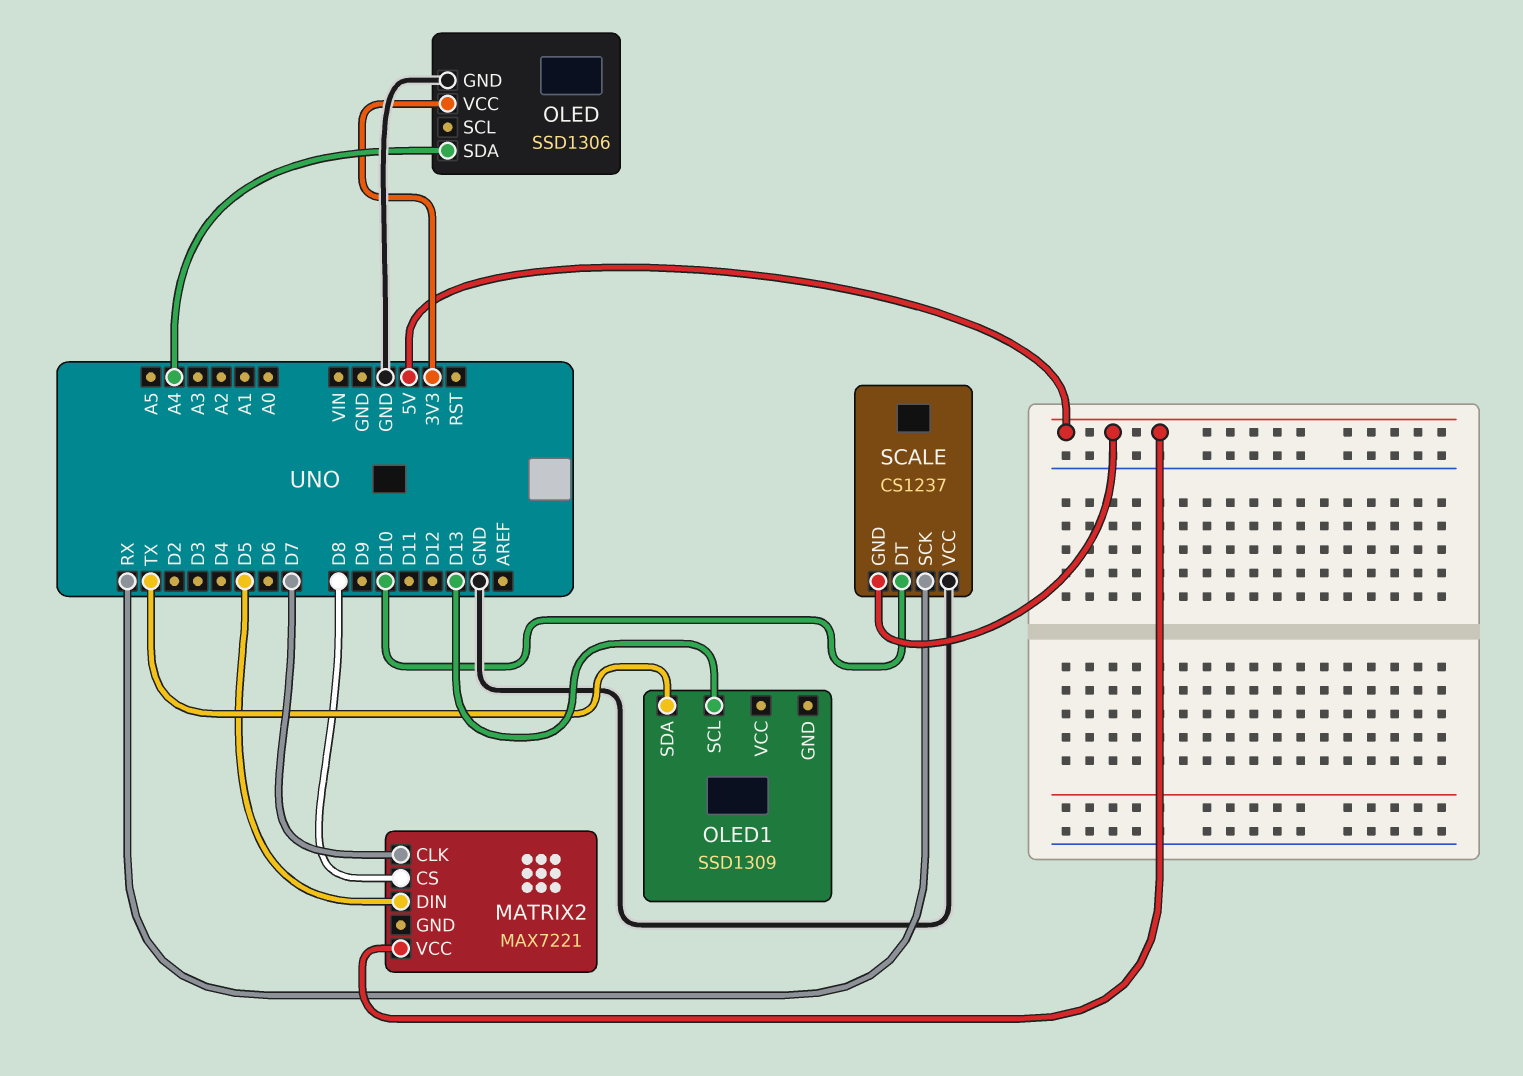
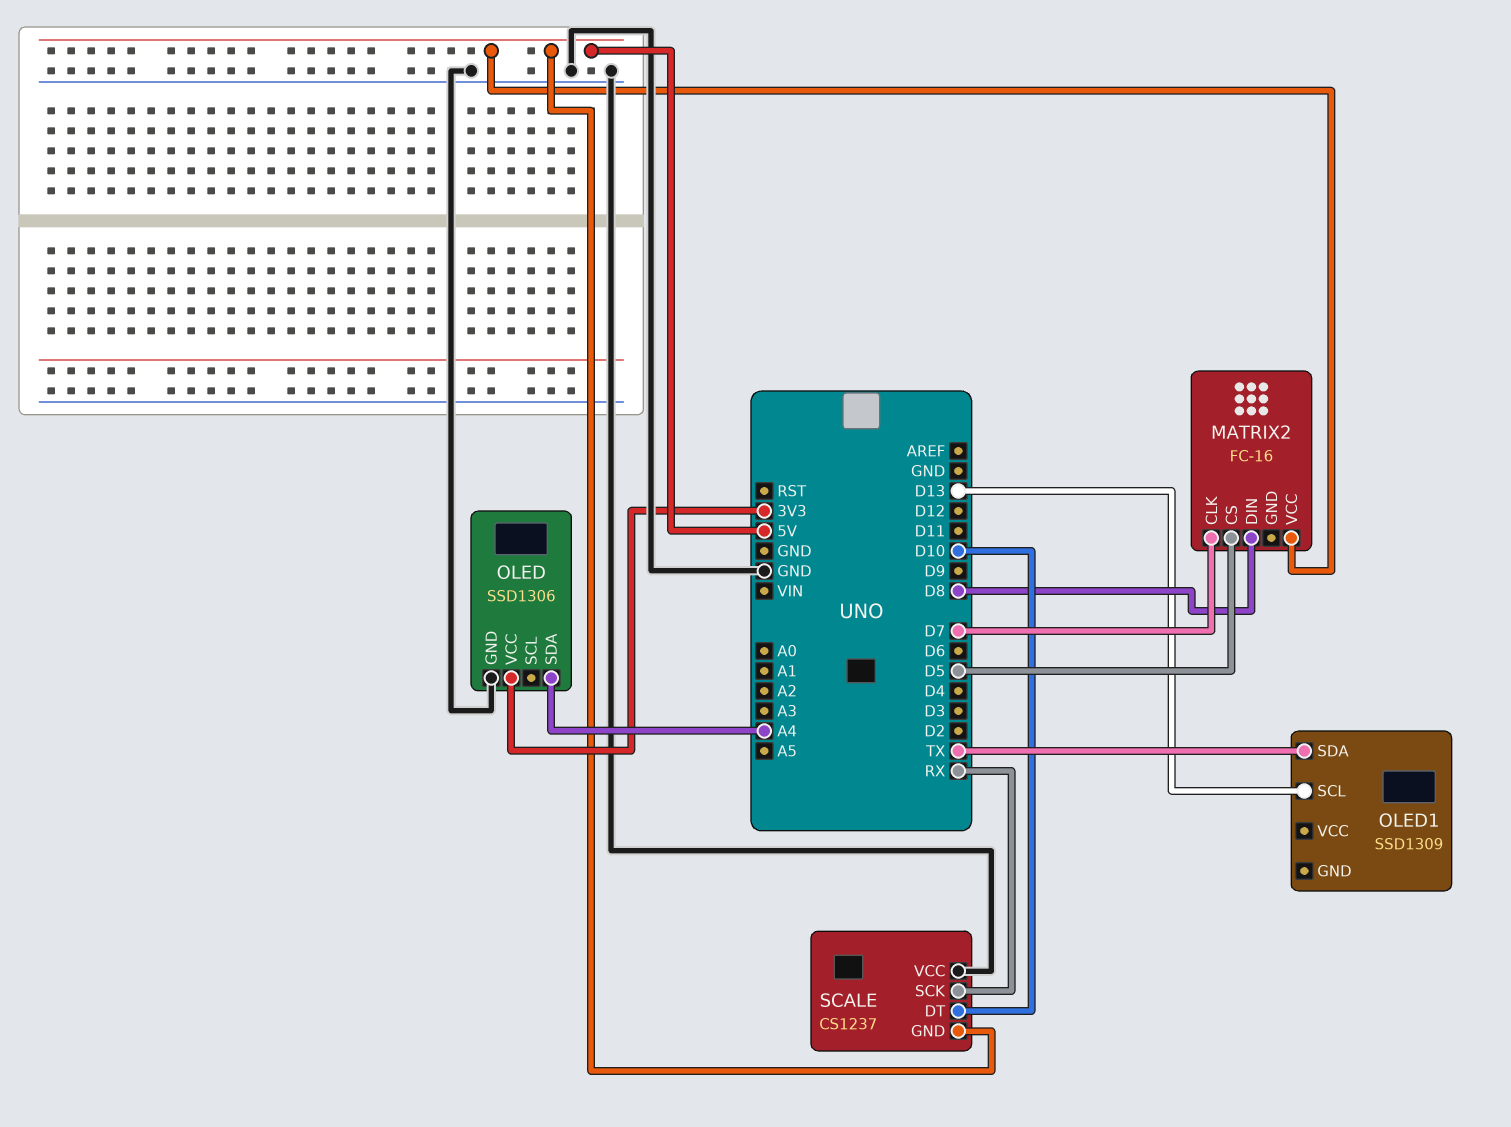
MATRIX2: MAX7221 -> FC-16
MATRIX2 pin CS: D8 -> D5
MATRIX2 pin DIN: D5 -> D8

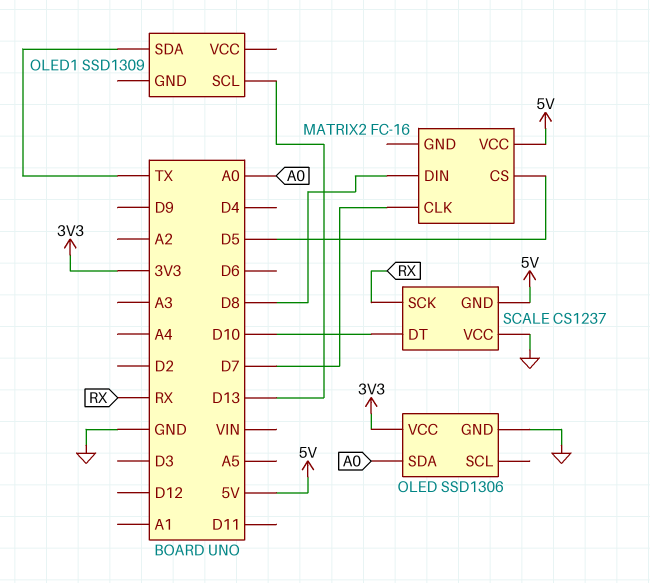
OLED pin SDA: A4 -> A0

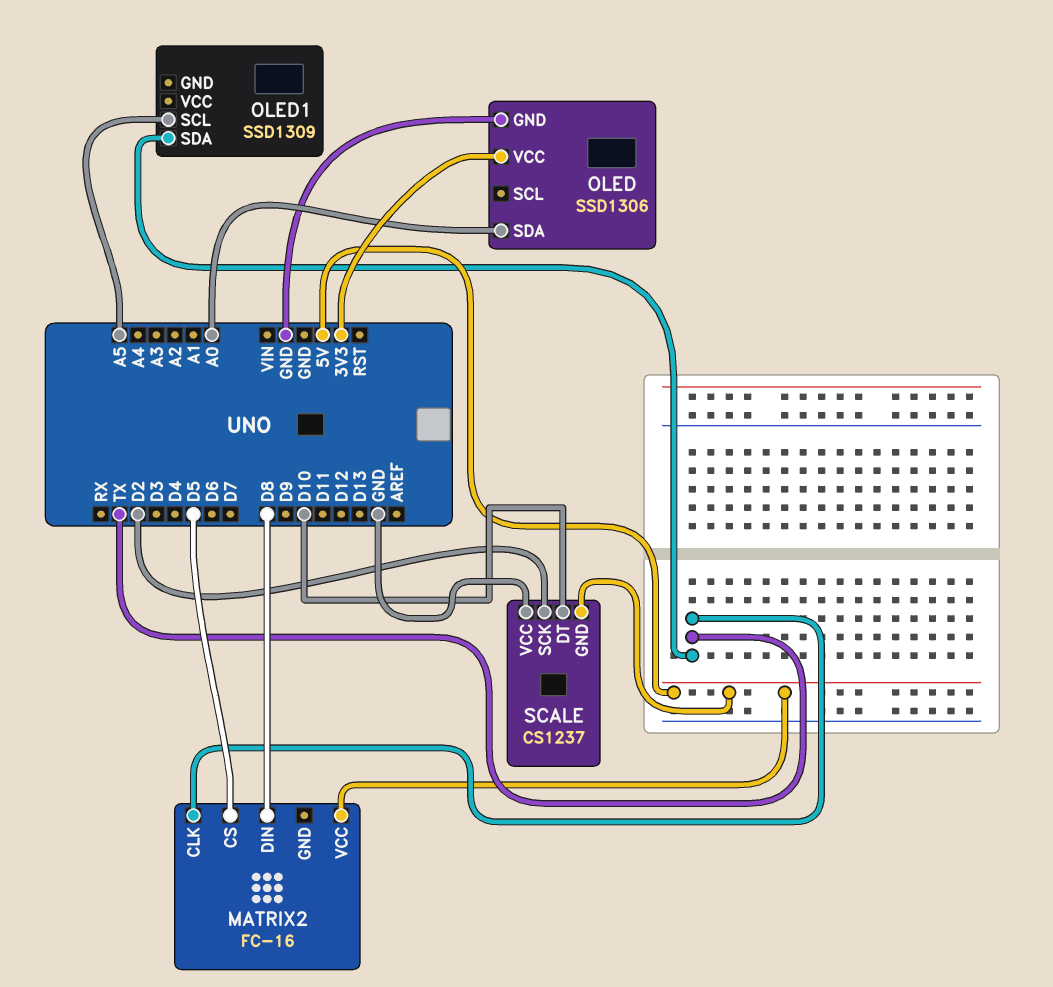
MATRIX2 pin CLK: D7 -> TX
OLED1 pin SCL: D13 -> A5
SCALE pin SCK: RX -> D2

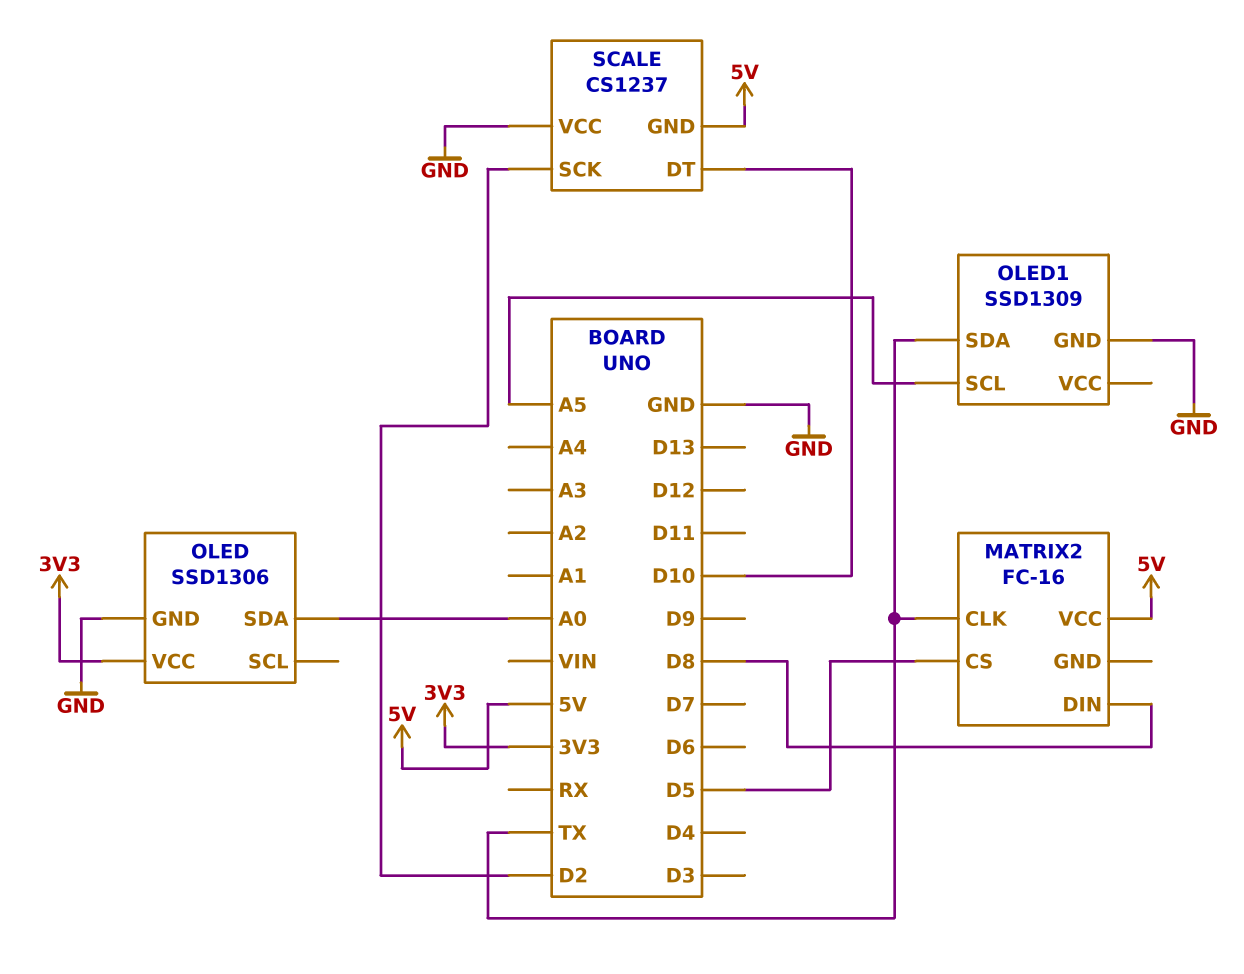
OLED1 pin GND: none -> GND

